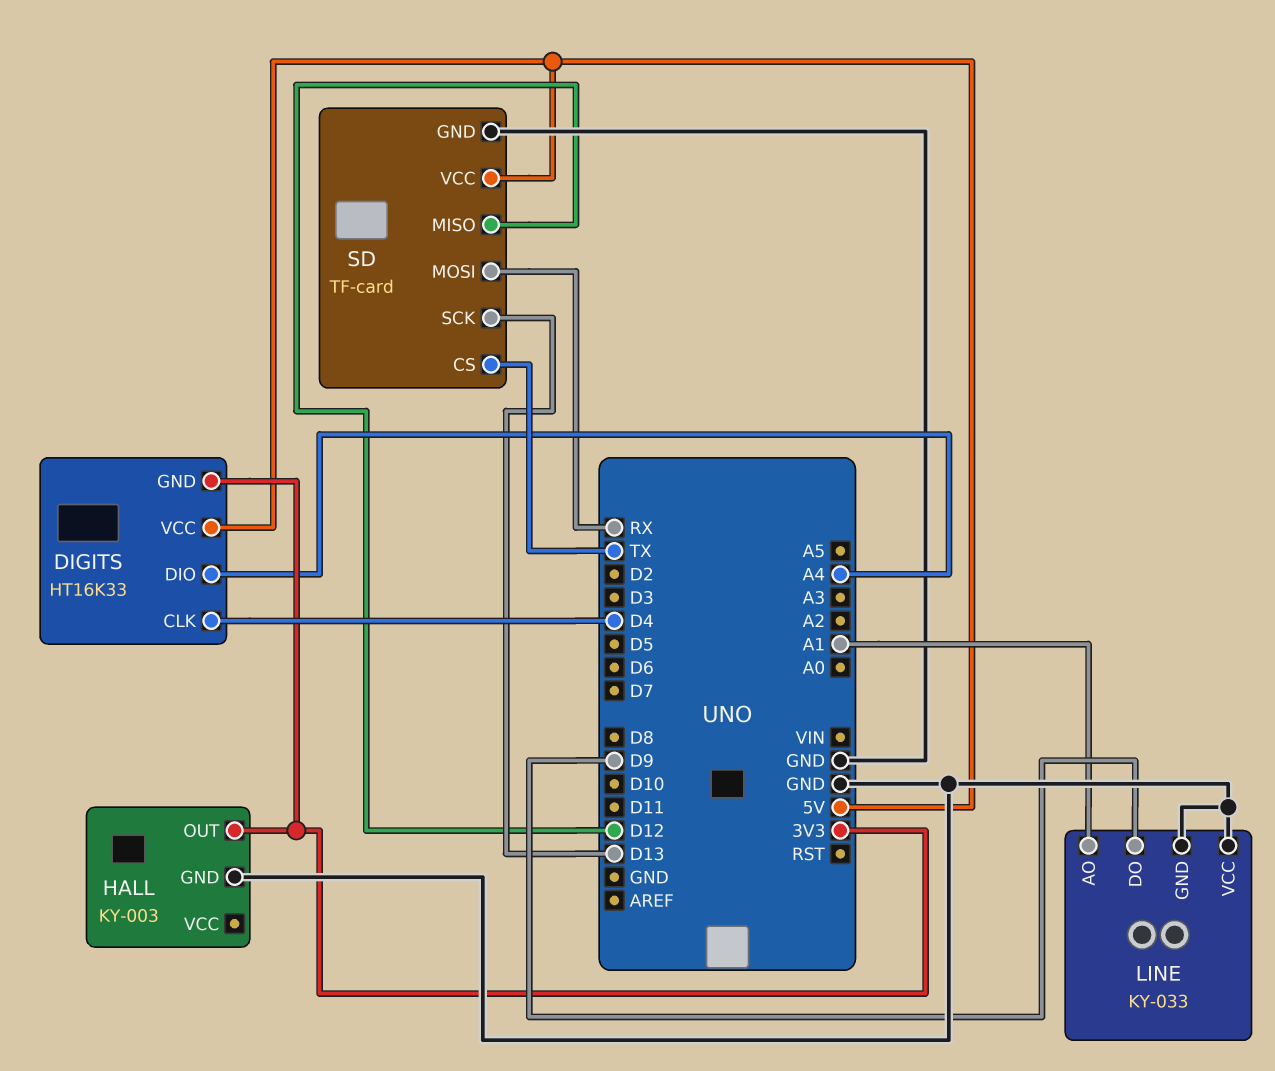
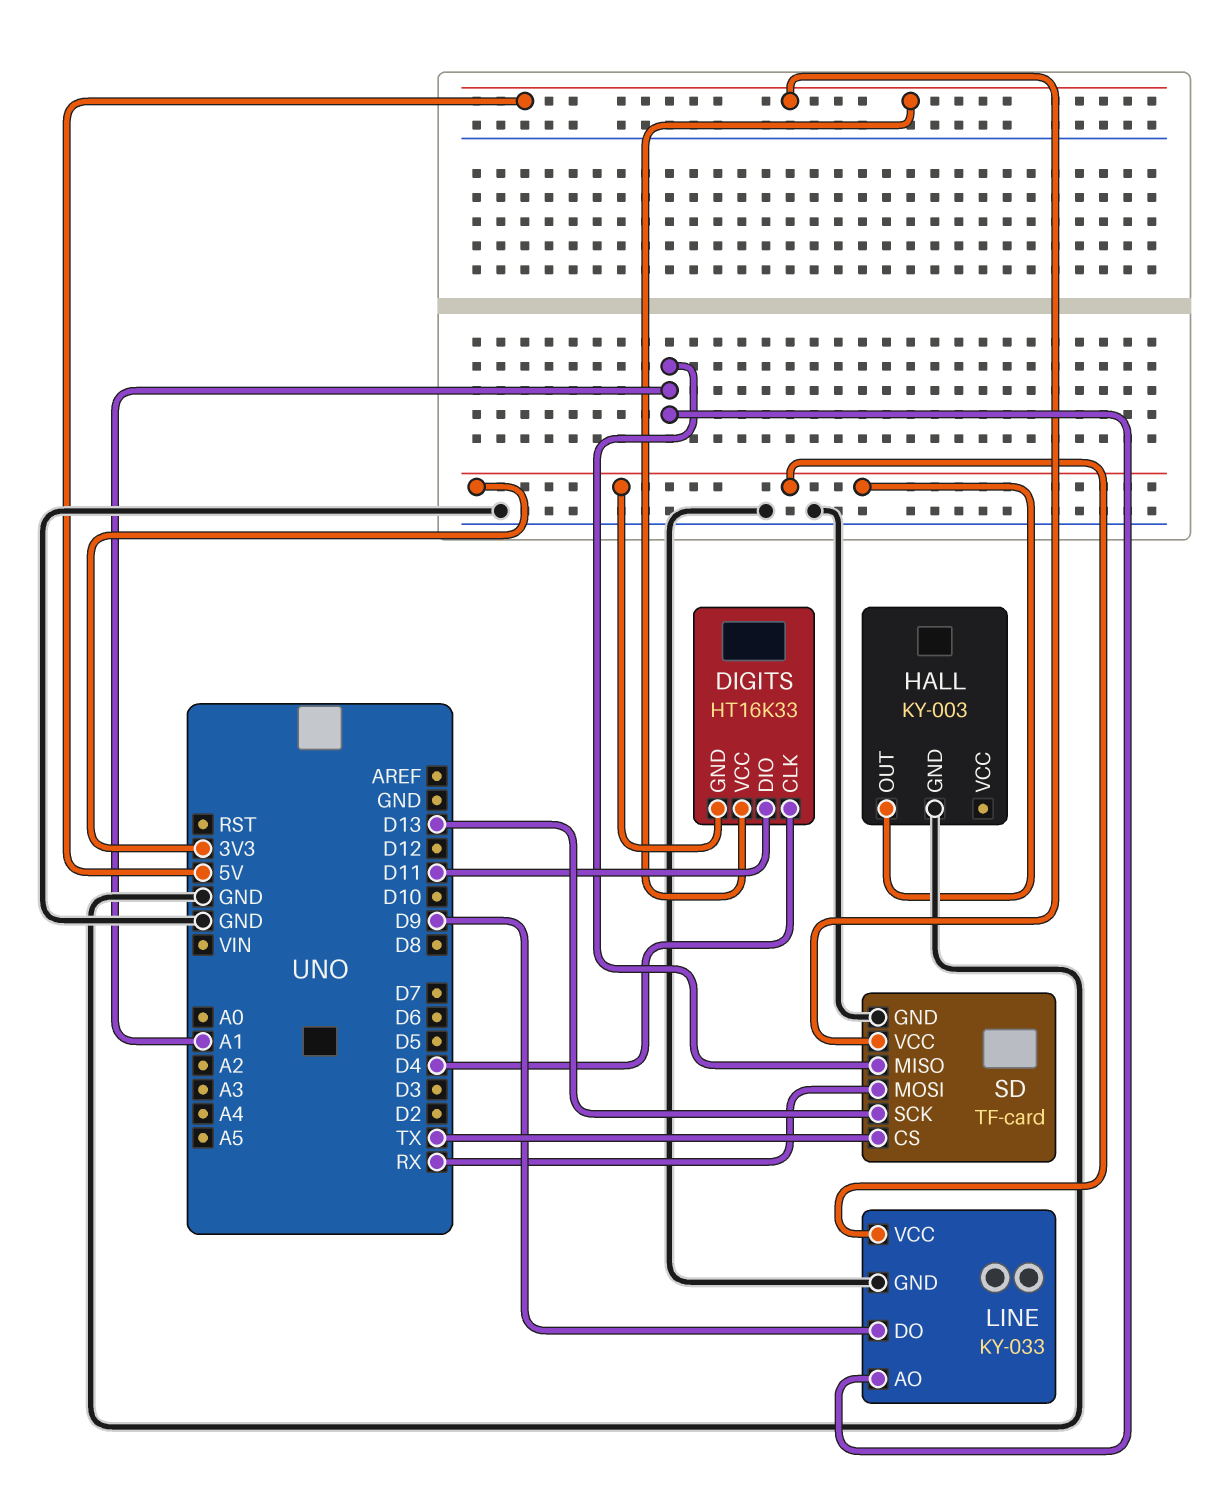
DIGITS pin DIO: A4 -> D11
LINE pin VCC: GND -> 3V3
SD pin MISO: D12 -> A1

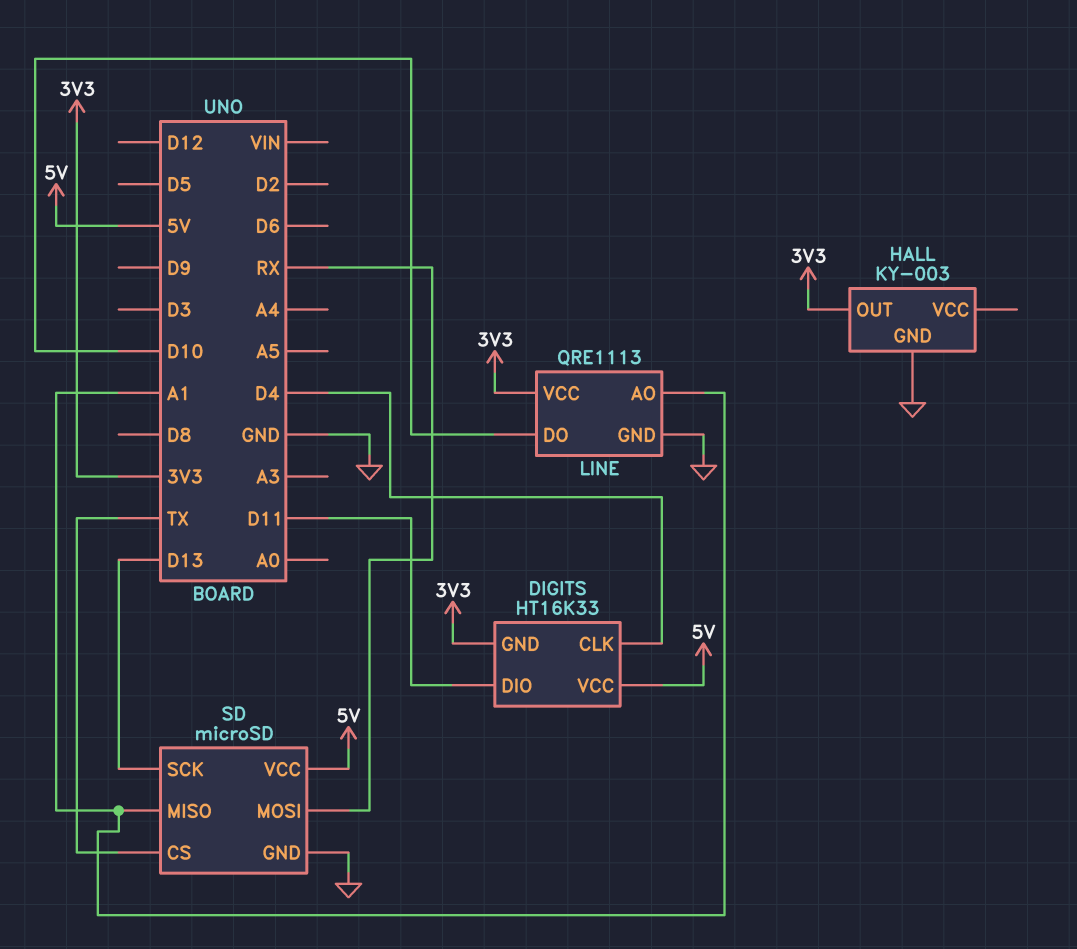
LINE: KY-033 -> QRE1113
LINE pin DO: D9 -> D10
SD: TF-card -> microSD

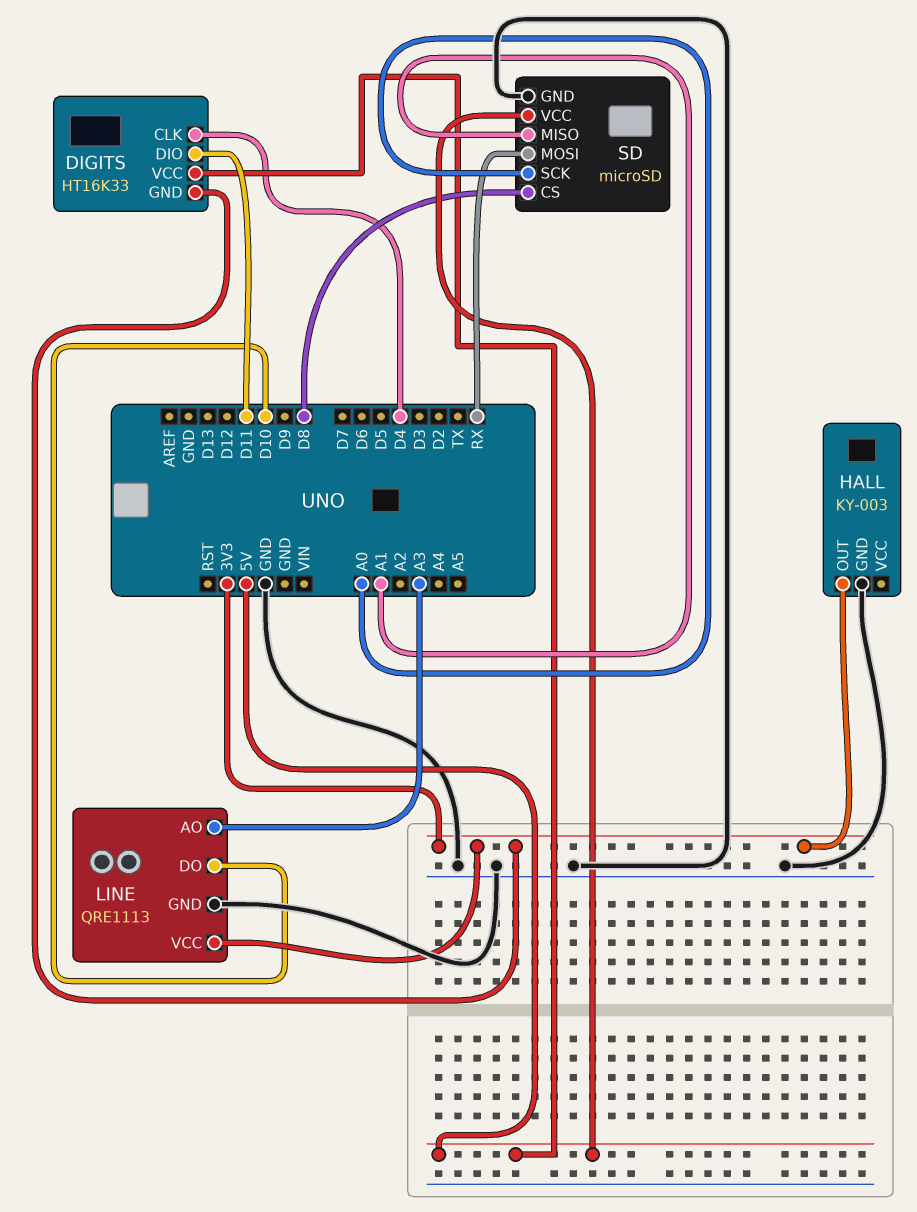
LINE pin AO: A1 -> A3
SD pin CS: TX -> D8
SD pin SCK: D13 -> A0

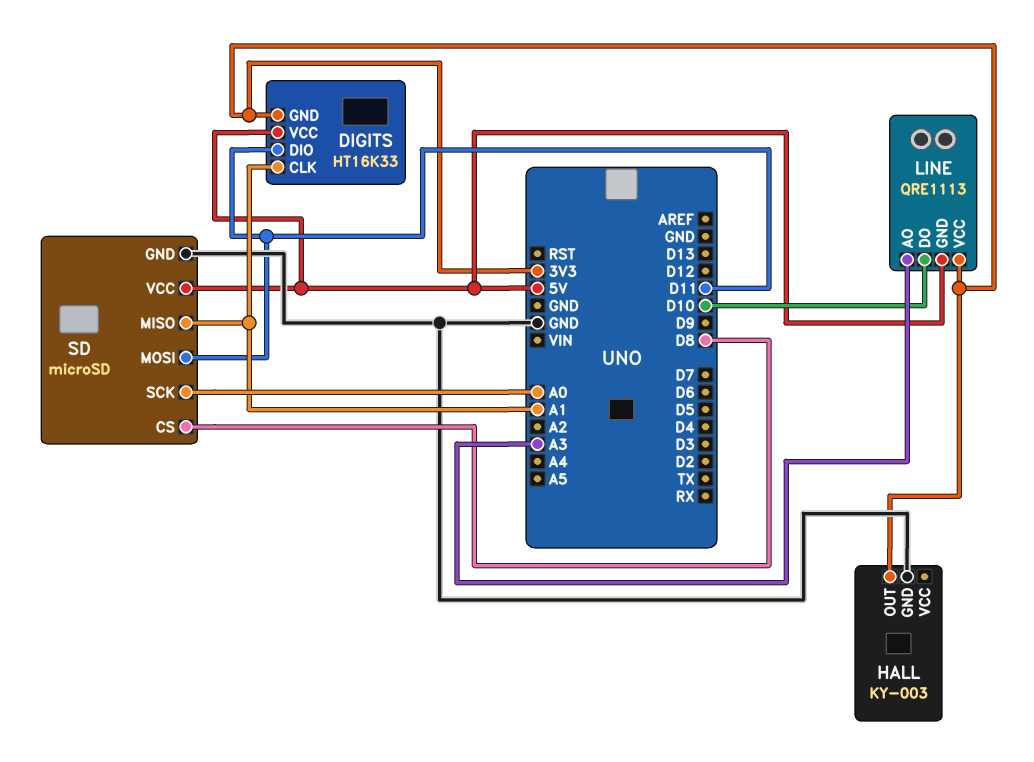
DIGITS pin CLK: D4 -> A1
LINE pin GND: GND -> 5V
SD pin MOSI: RX -> D11

